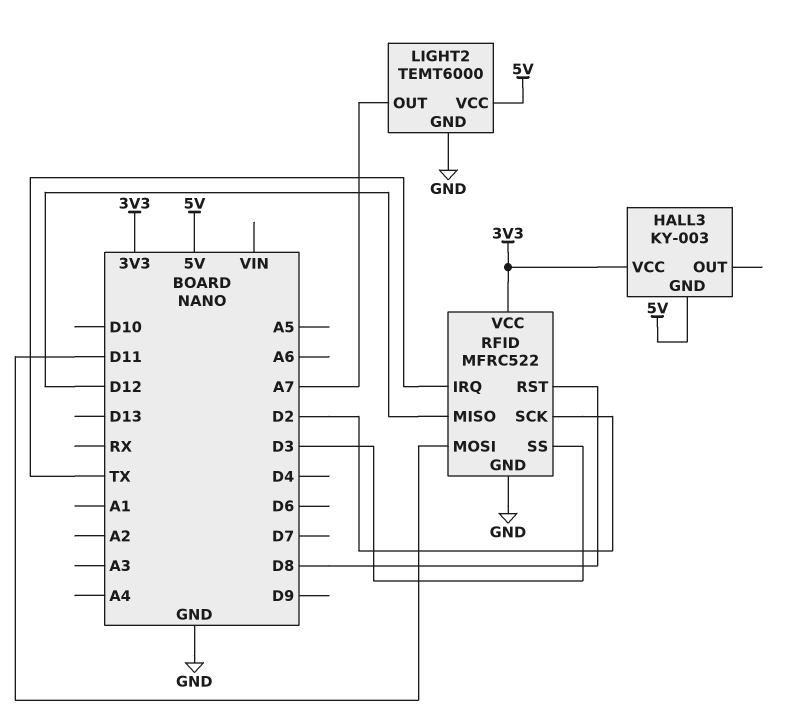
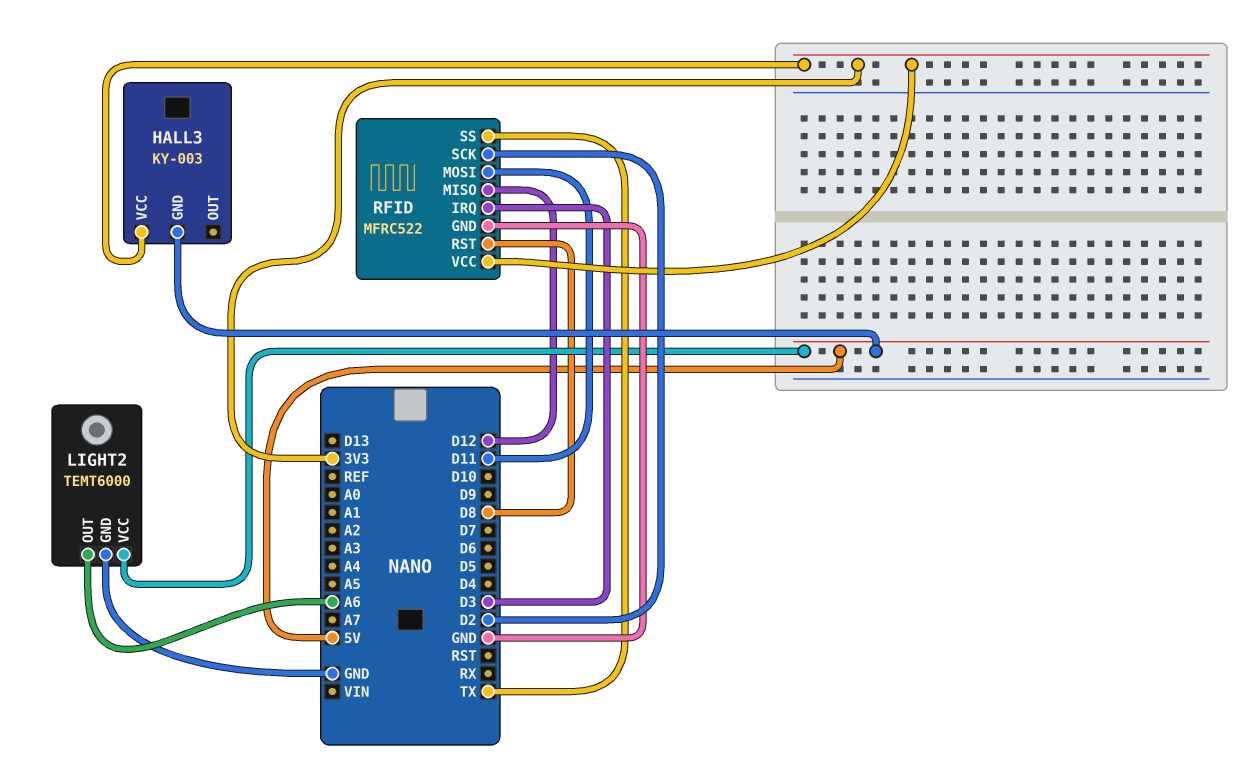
LIGHT2 pin OUT: A7 -> A6
RFID pin IRQ: TX -> D3
RFID pin SS: D3 -> TX

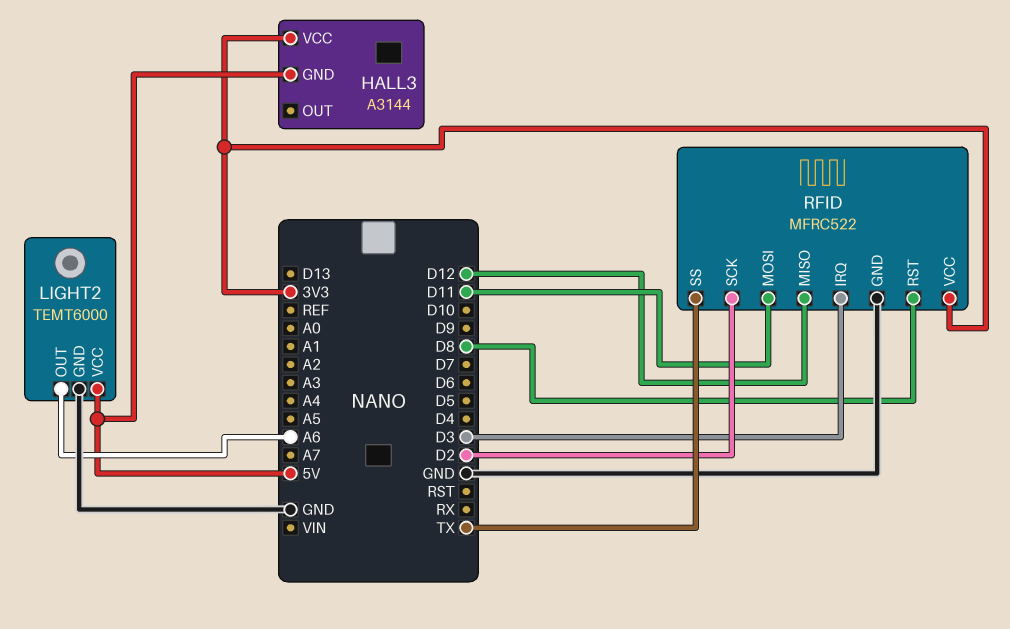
HALL3: KY-003 -> A3144

